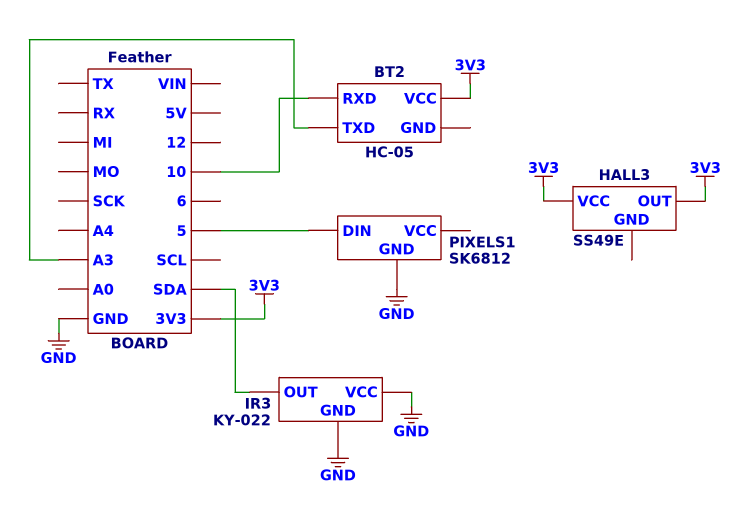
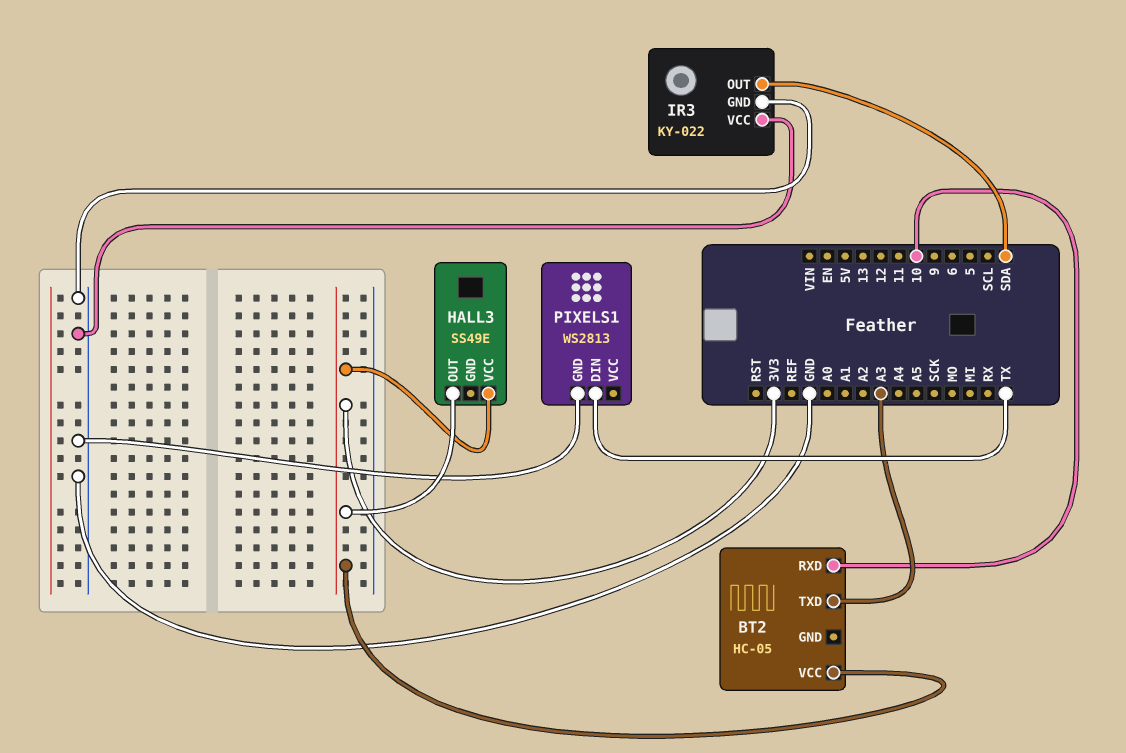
PIXELS1: SK6812 -> WS2813
PIXELS1 pin DIN: 5 -> TX

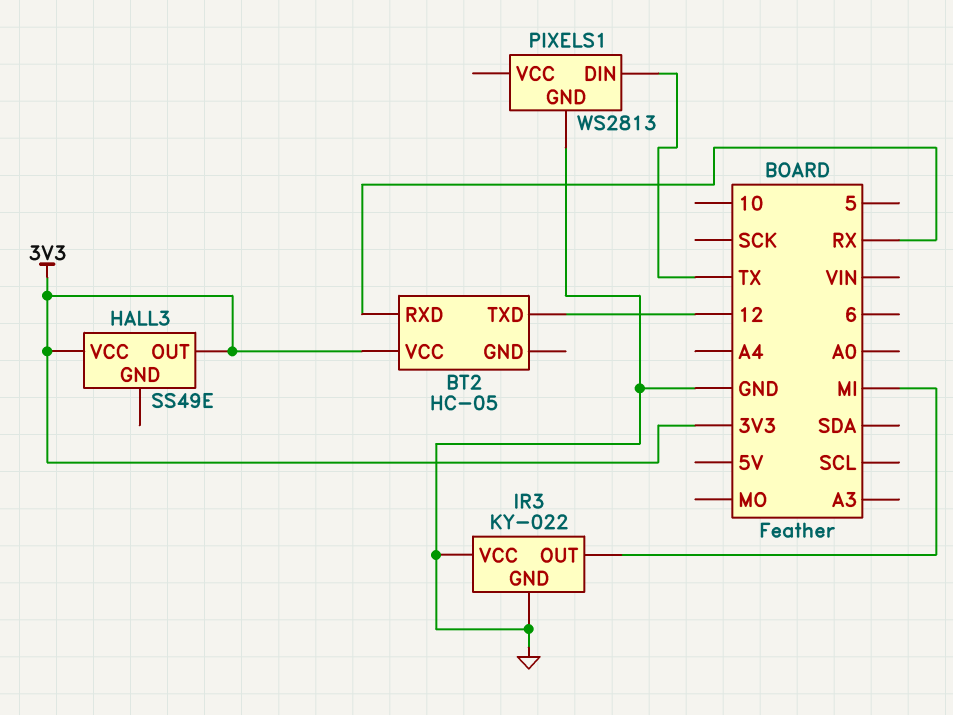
BT2 pin RXD: 10 -> RX
BT2 pin TXD: A3 -> 12
IR3 pin OUT: SDA -> MI

